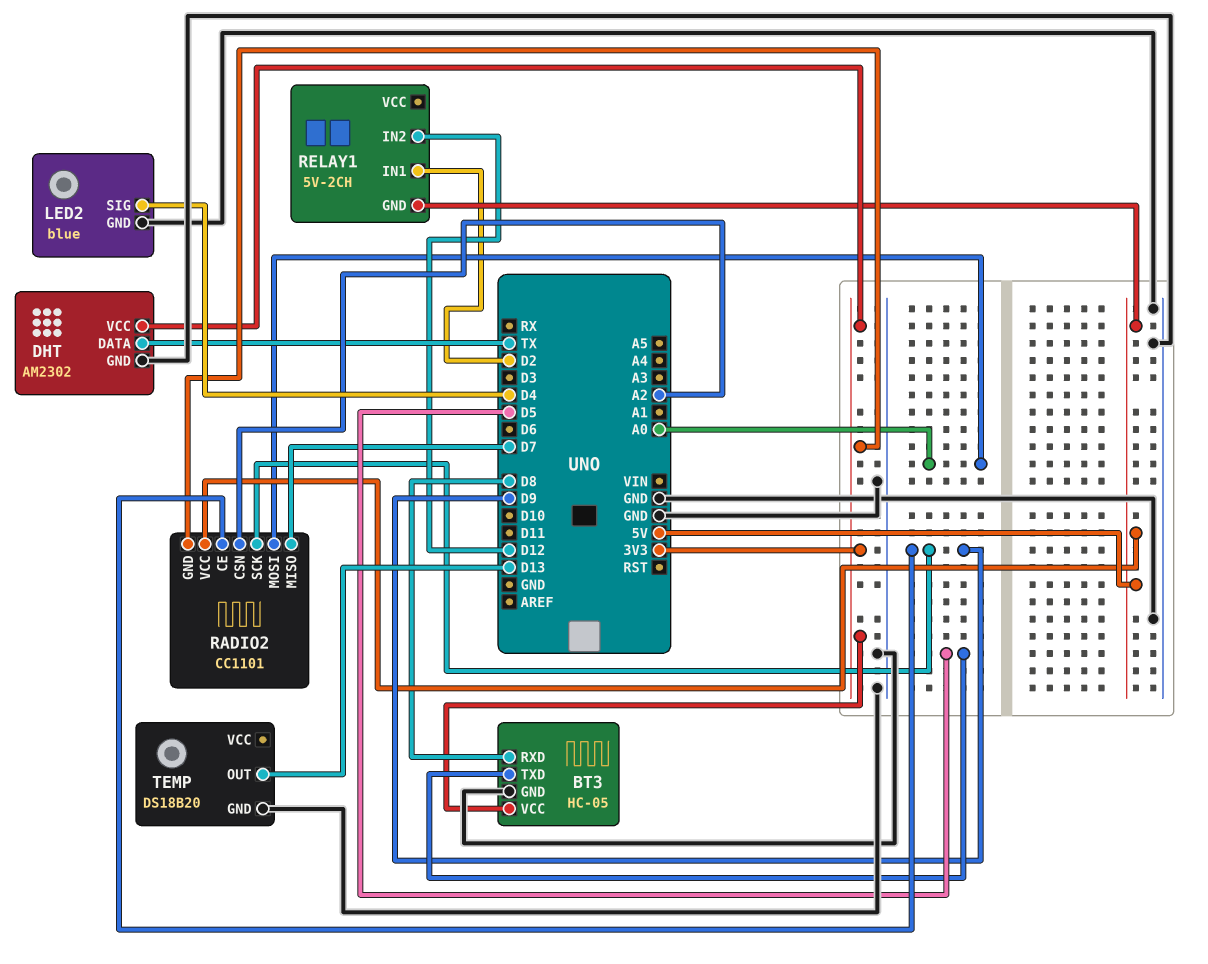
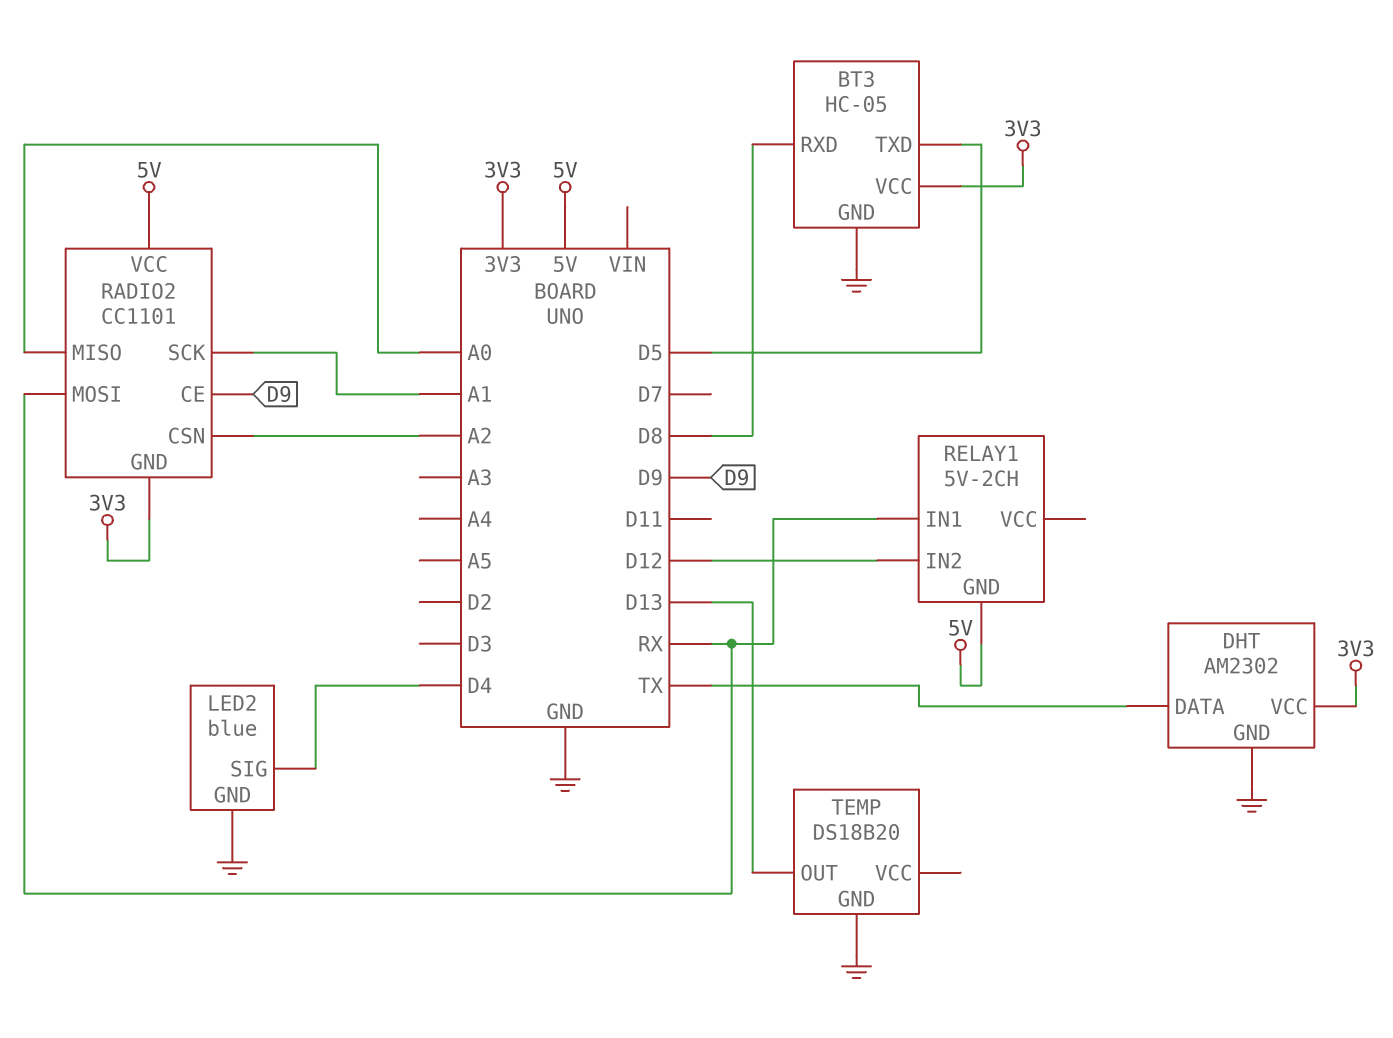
RADIO2 pin MISO: D7 -> A0
RADIO2 pin MOSI: A0 -> RX
RADIO2 pin SCK: D9 -> A1
RELAY1 pin IN1: D2 -> RX

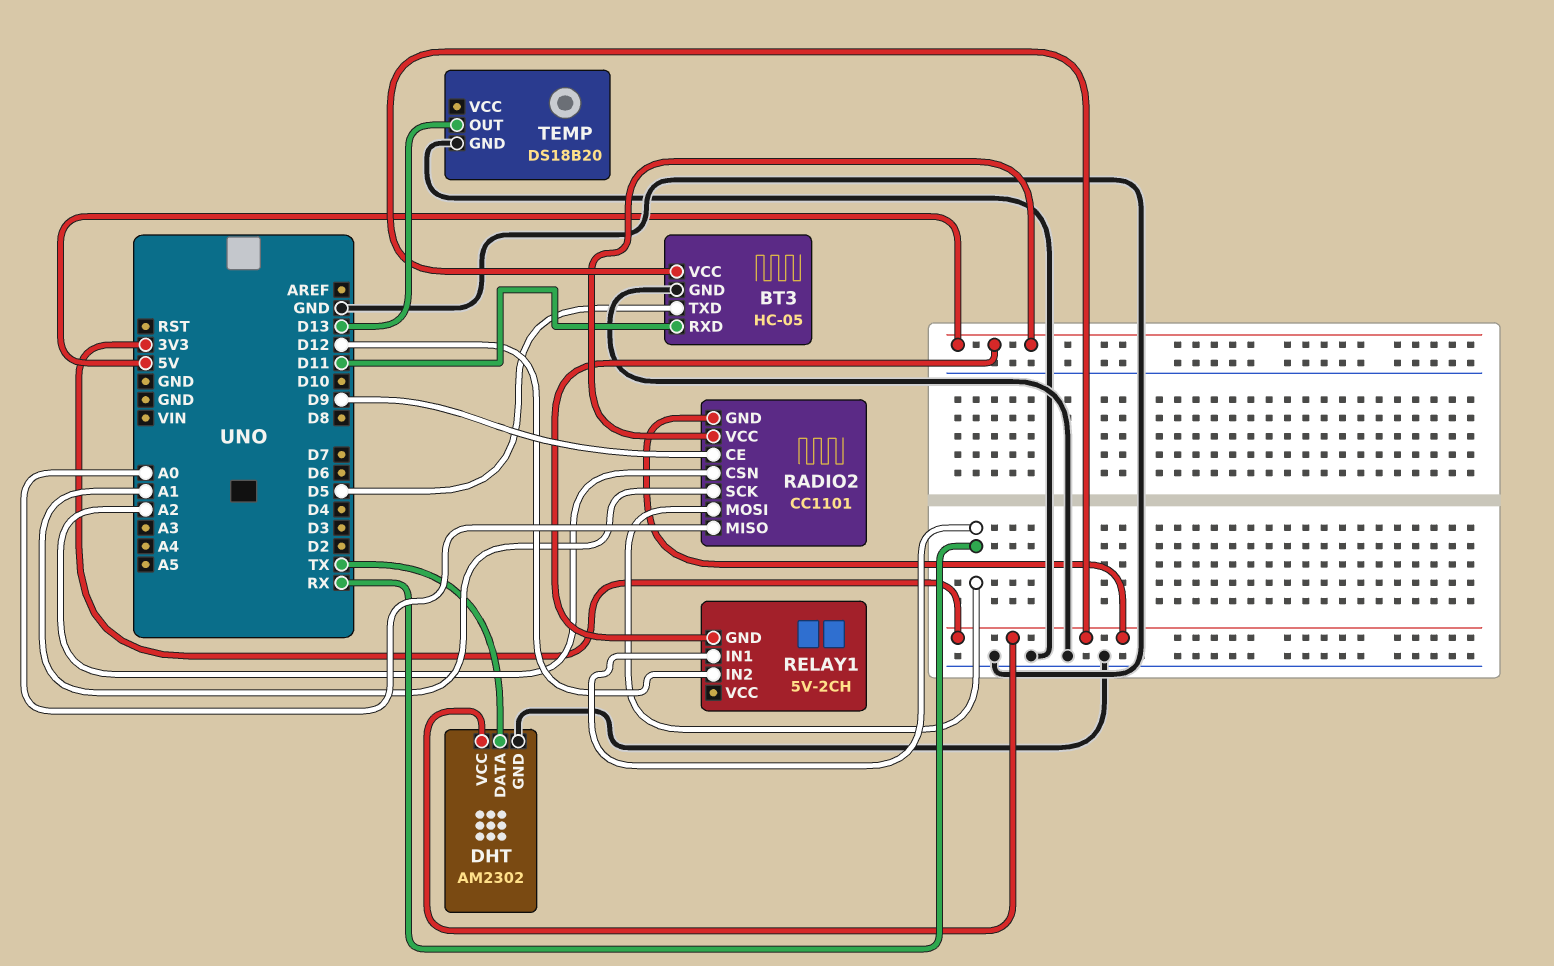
BT3 pin RXD: D8 -> D11
LED2: blue -> none
LED2 pin GND: GND -> none
LED2 pin SIG: D4 -> none

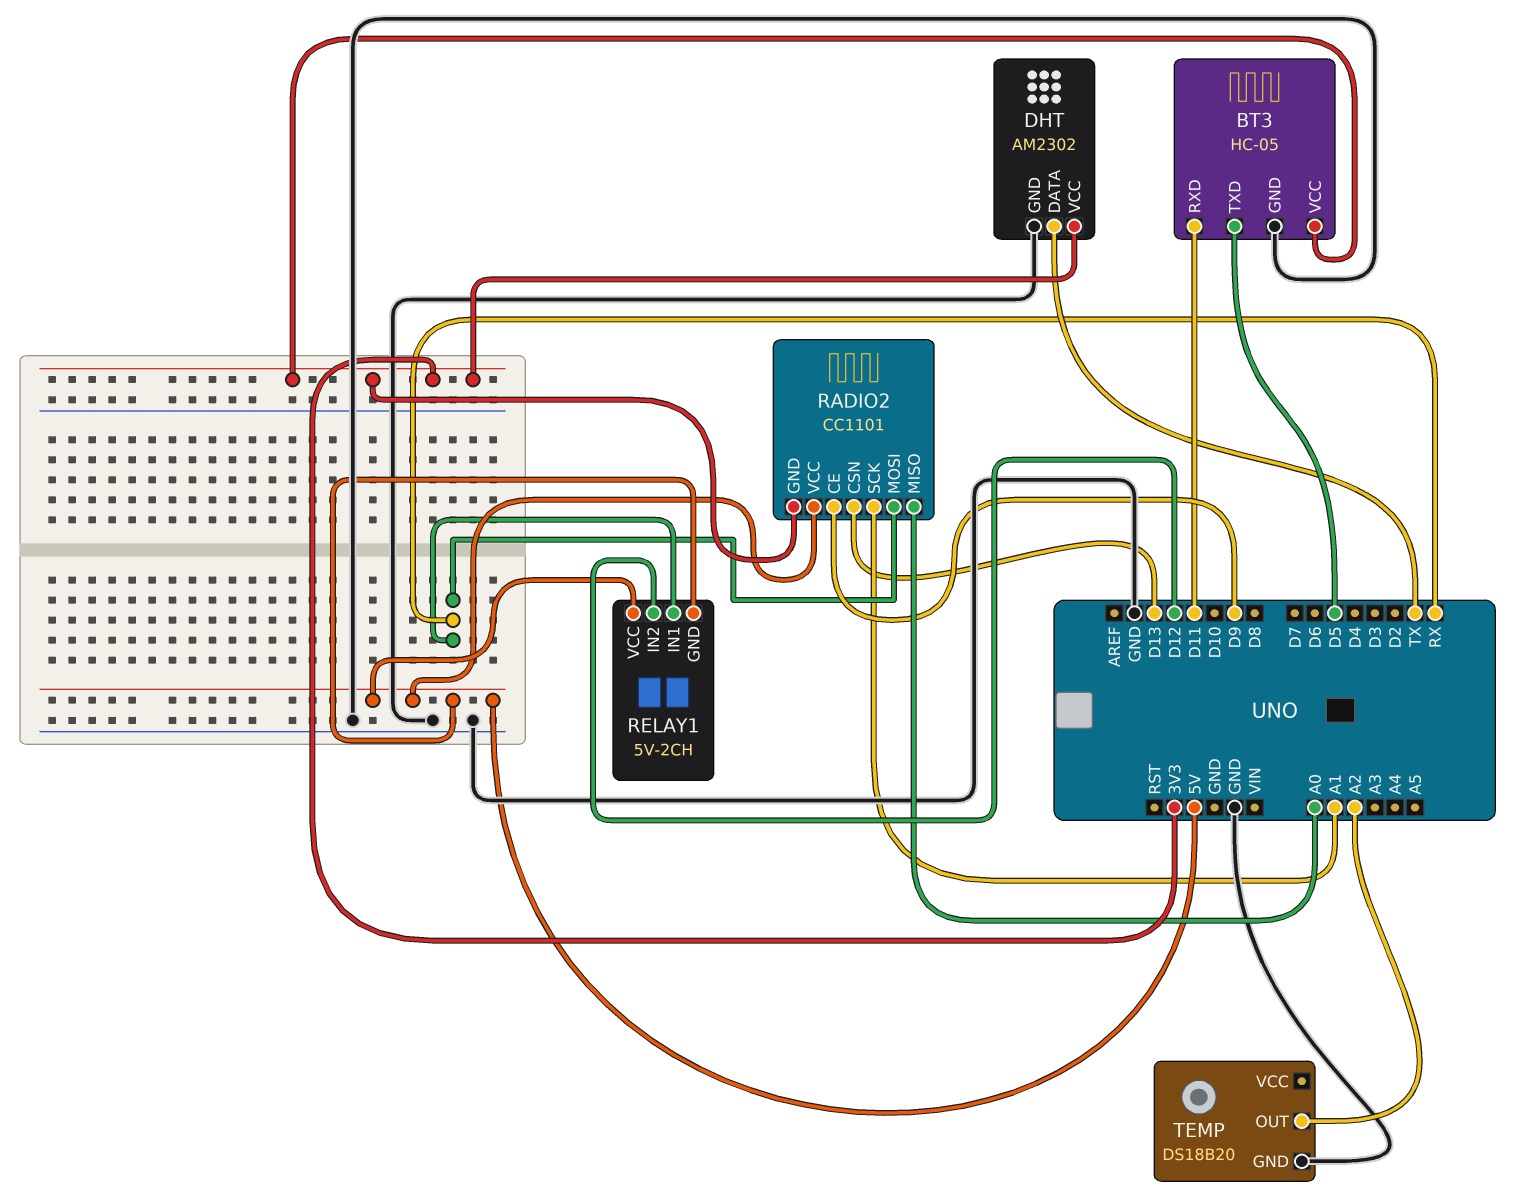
RADIO2 pin CSN: A2 -> D13
RELAY1 pin VCC: none -> 5V
TEMP pin OUT: D13 -> A2

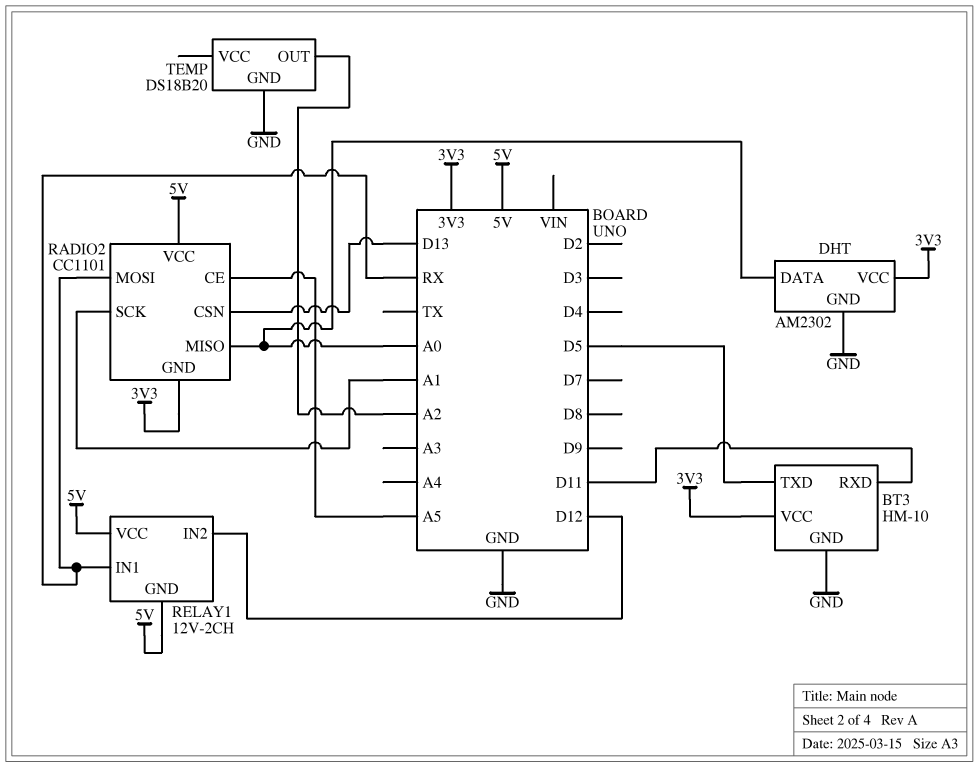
BT3: HC-05 -> HM-10
DHT pin DATA: TX -> A0
RADIO2 pin CE: D9 -> A5
RELAY1: 5V-2CH -> 12V-2CH

